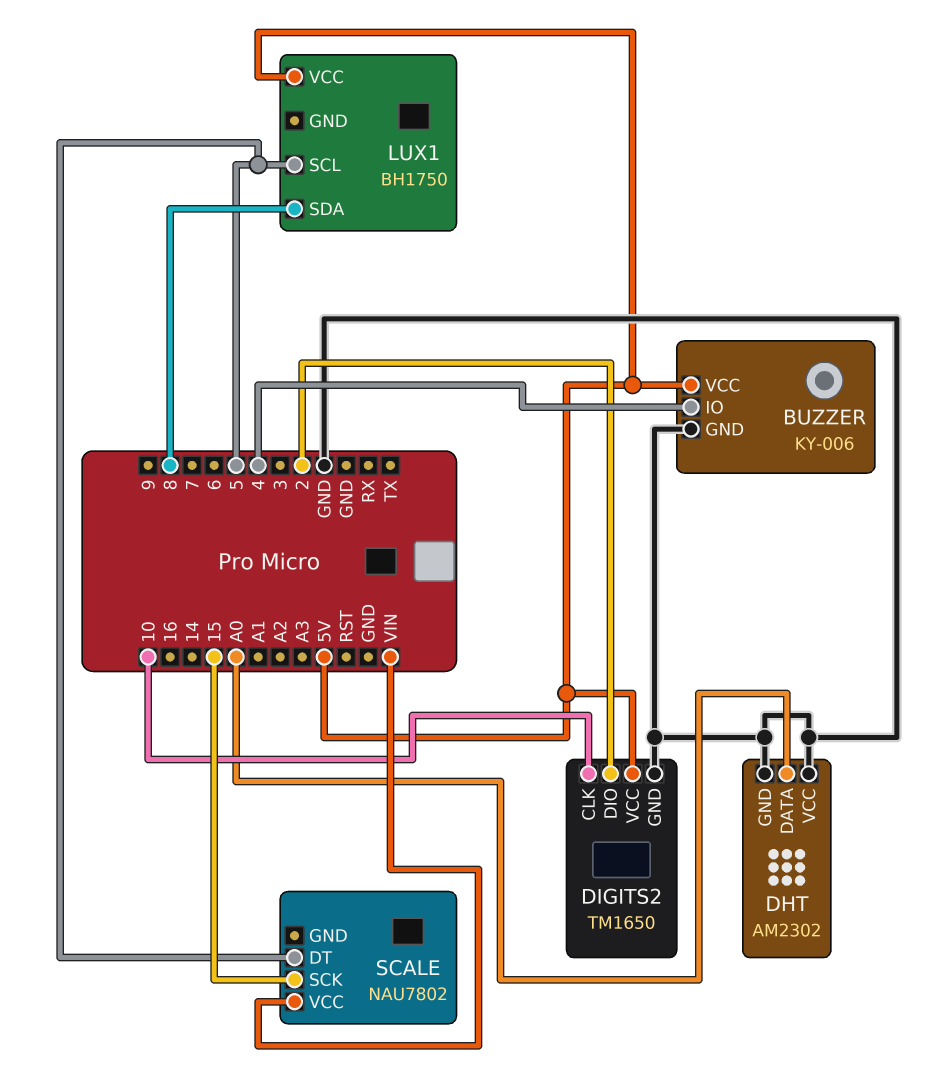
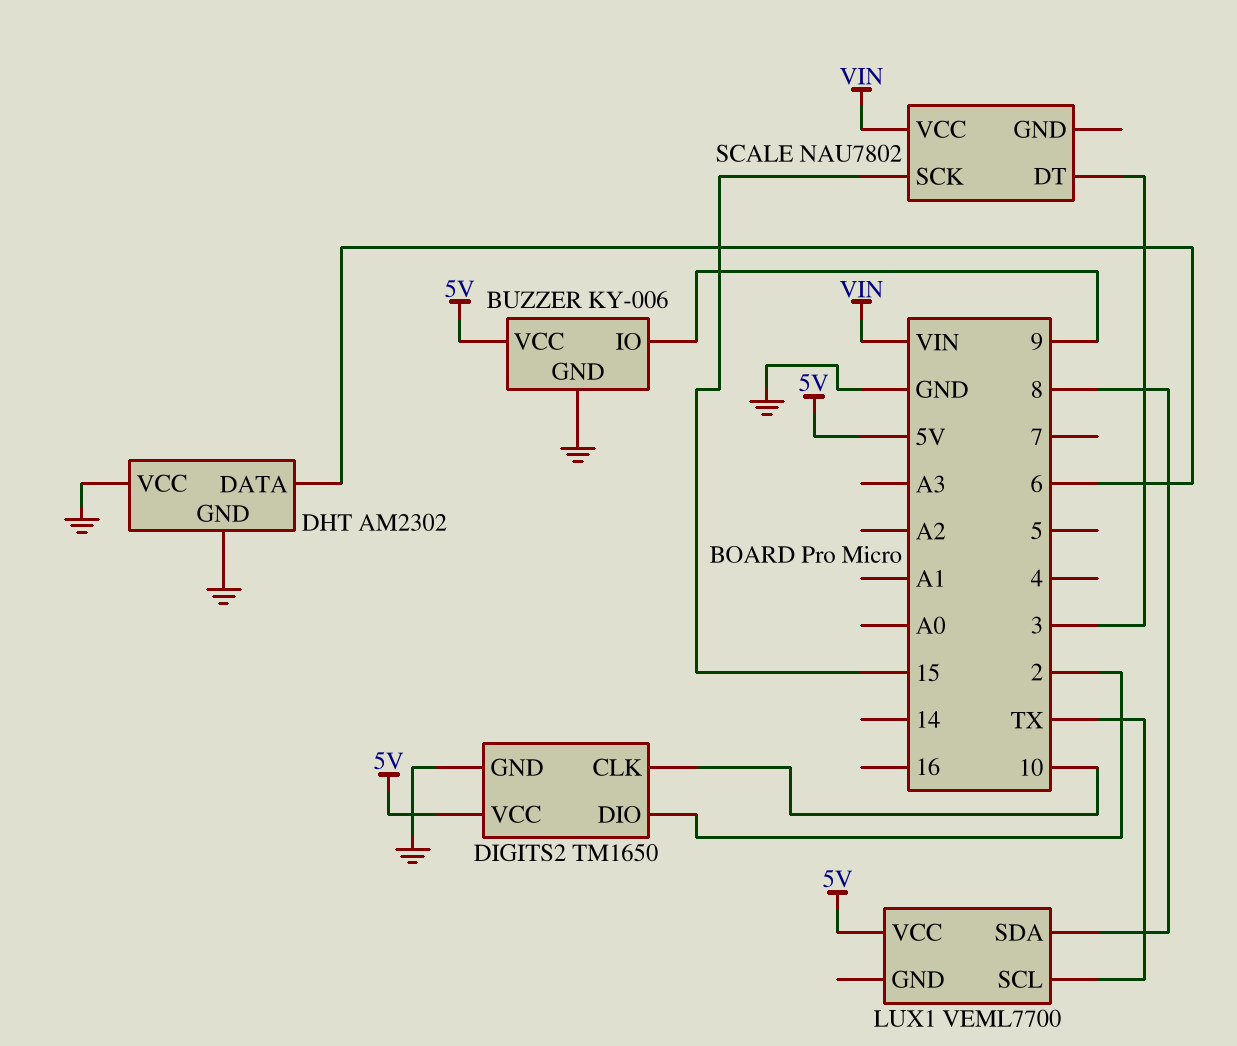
BUZZER pin IO: 4 -> 9
DHT pin DATA: A0 -> 6
LUX1: BH1750 -> VEML7700
LUX1 pin SCL: 5 -> TX
SCALE pin DT: 5 -> 3

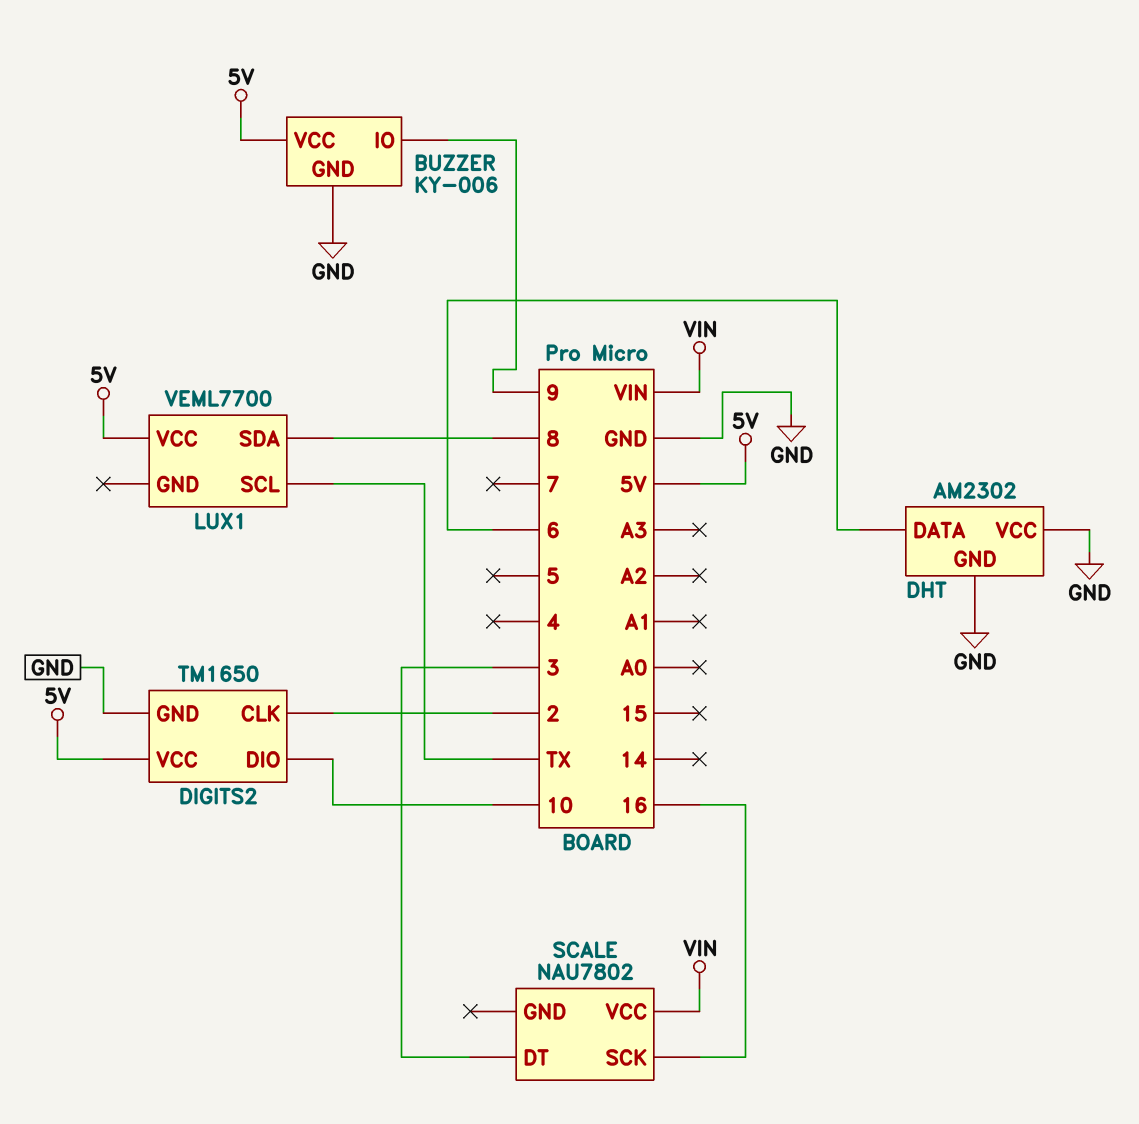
DIGITS2 pin CLK: 10 -> 2
DIGITS2 pin DIO: 2 -> 10
SCALE pin SCK: 15 -> 16

